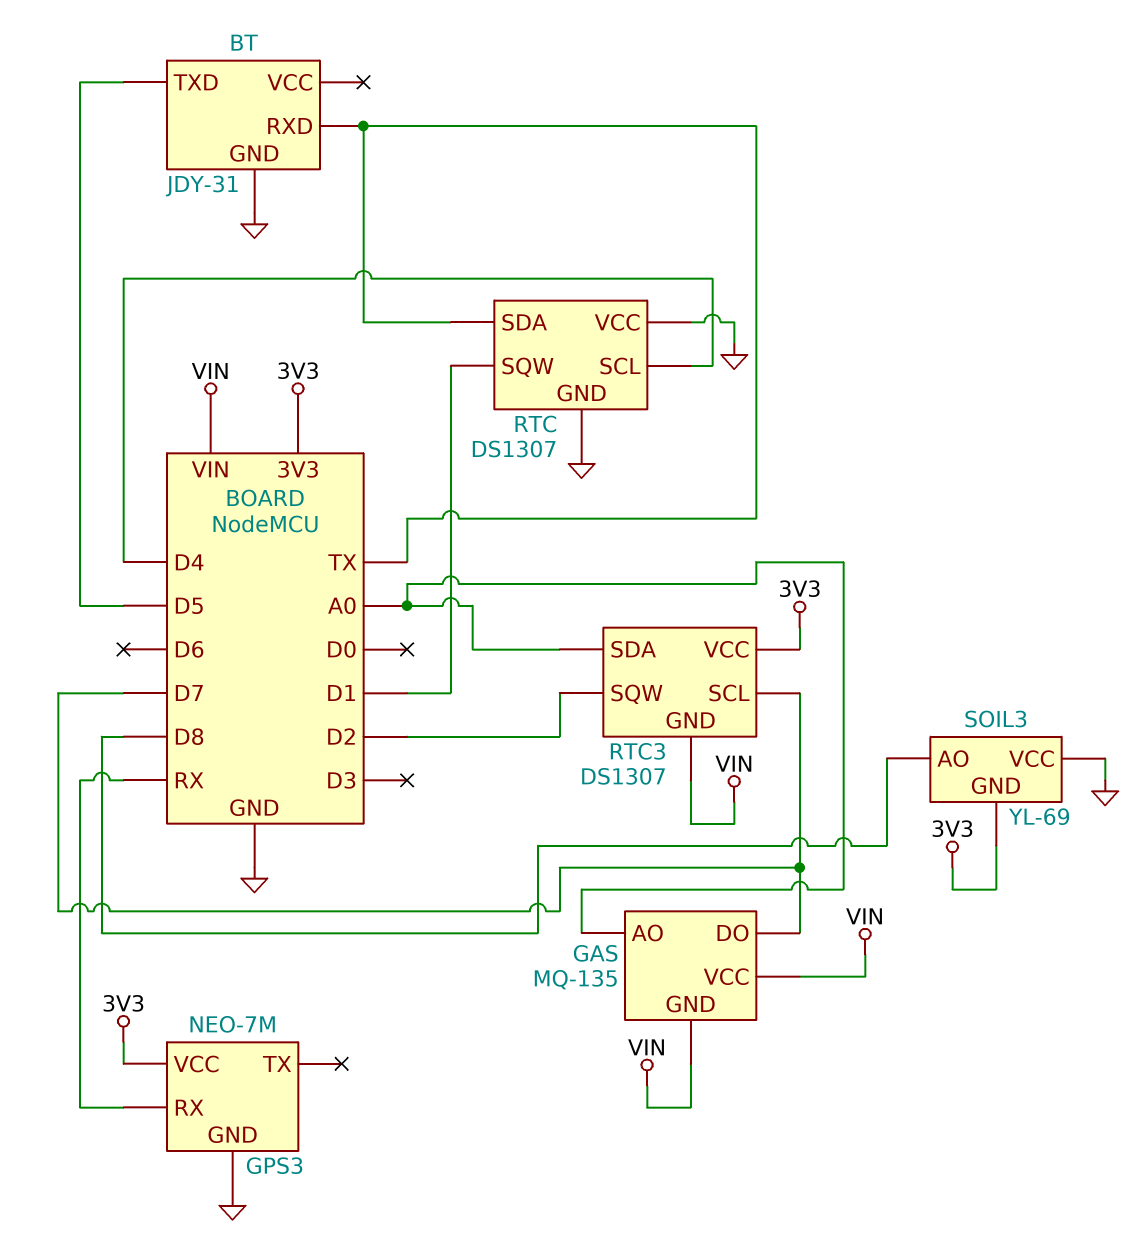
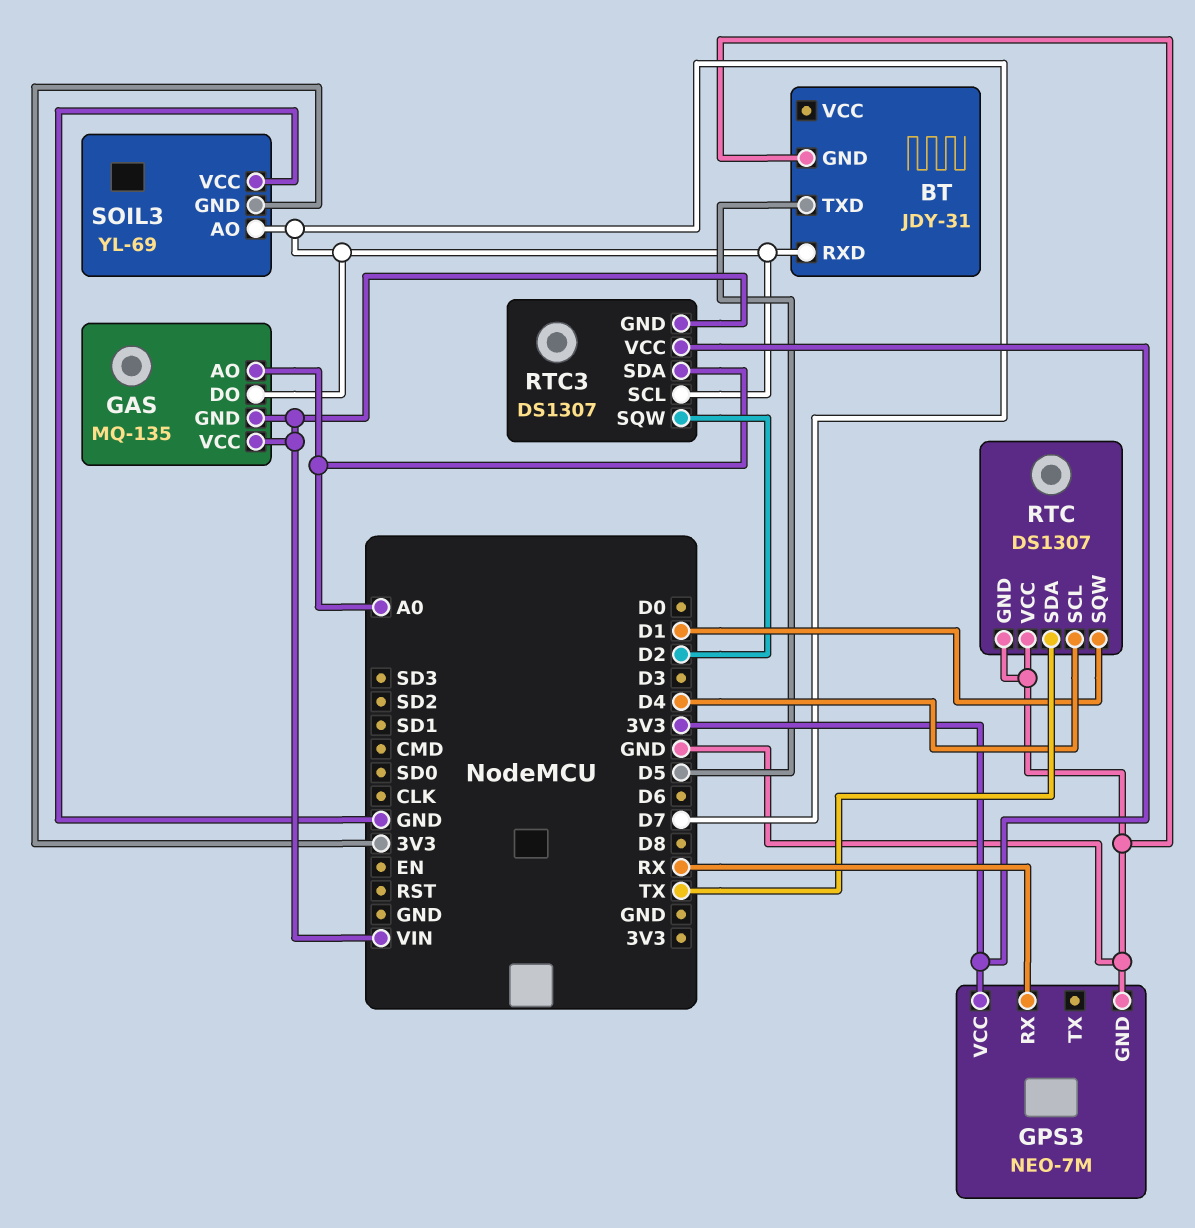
BT pin RXD: TX -> D7
SOIL3 pin AO: D8 -> D7

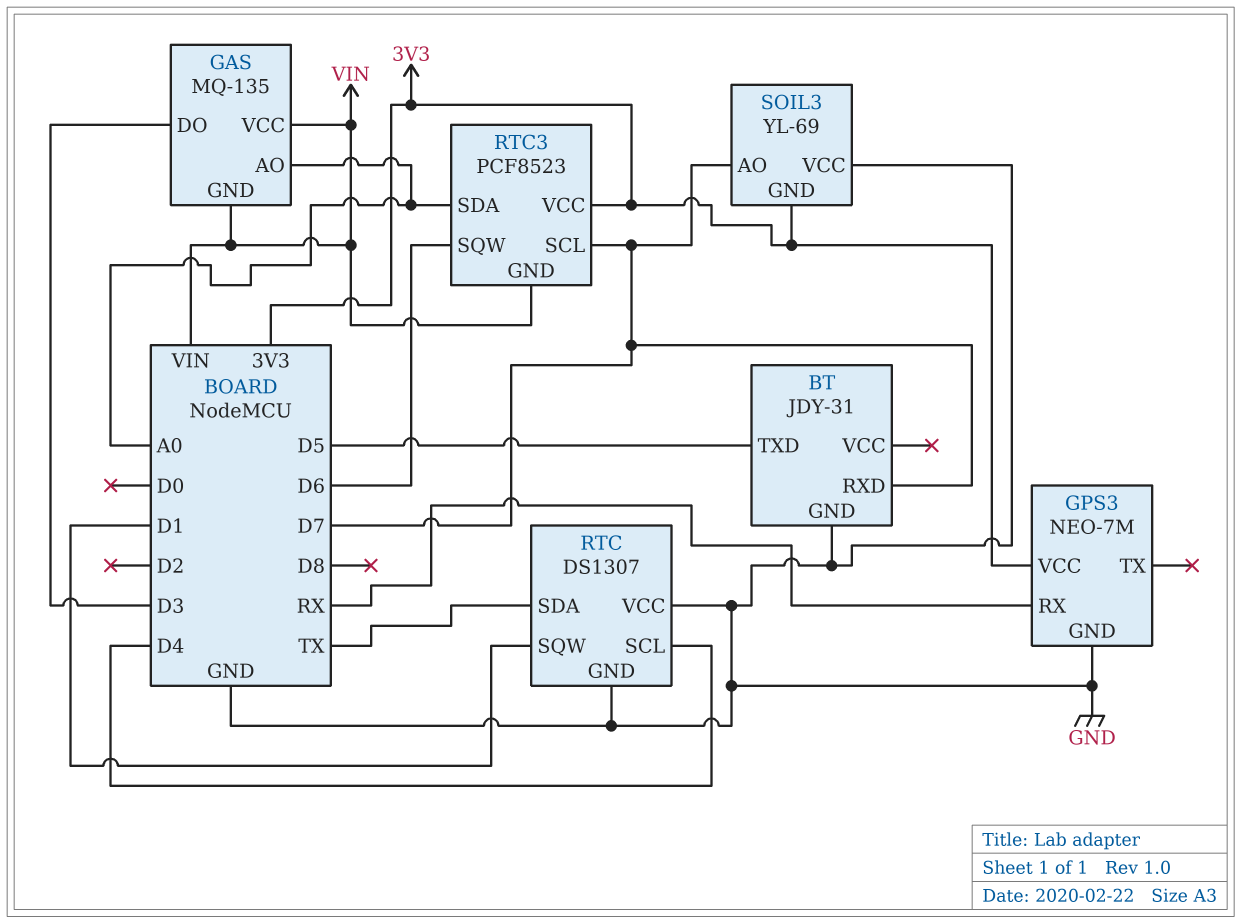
GAS pin DO: D7 -> D3
RTC3: DS1307 -> PCF8523
RTC3 pin SQW: D2 -> D6

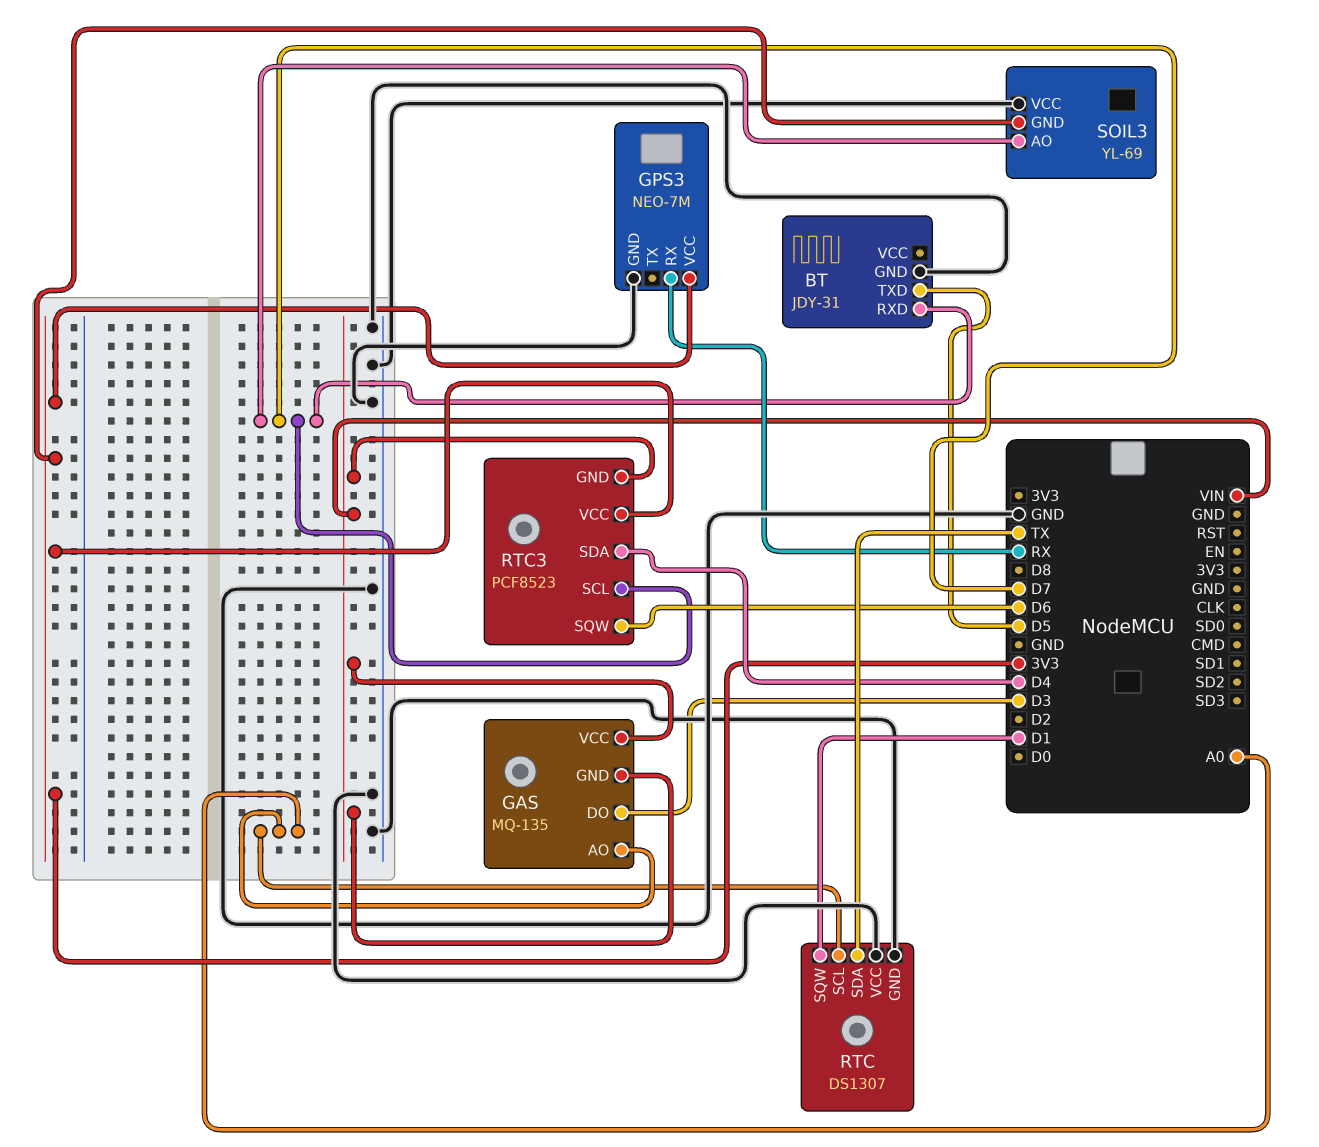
RTC pin SCL: D4 -> A0
RTC3 pin SDA: A0 -> D4

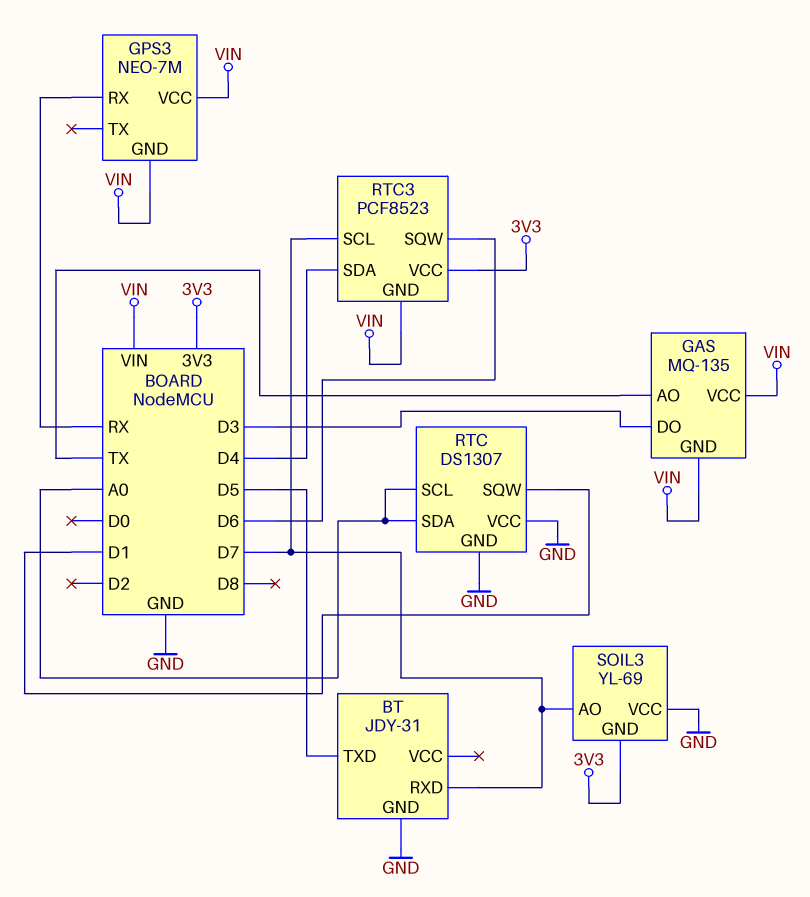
GAS pin AO: A0 -> TX
GPS3 pin GND: GND -> VIN
GPS3 pin VCC: 3V3 -> VIN
RTC pin SDA: TX -> A0

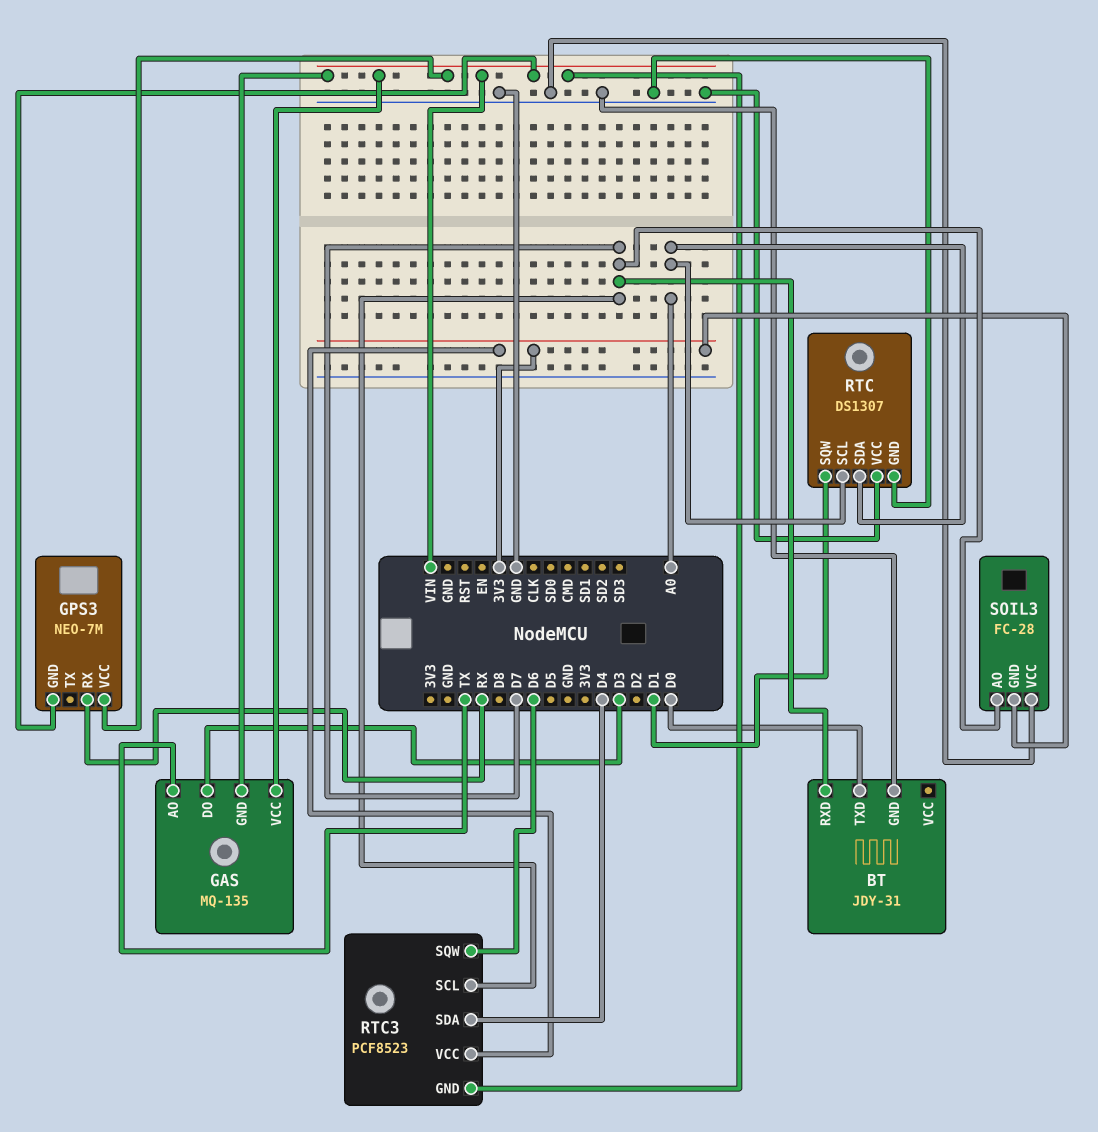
BT pin TXD: D5 -> D0
SOIL3: YL-69 -> FC-28

